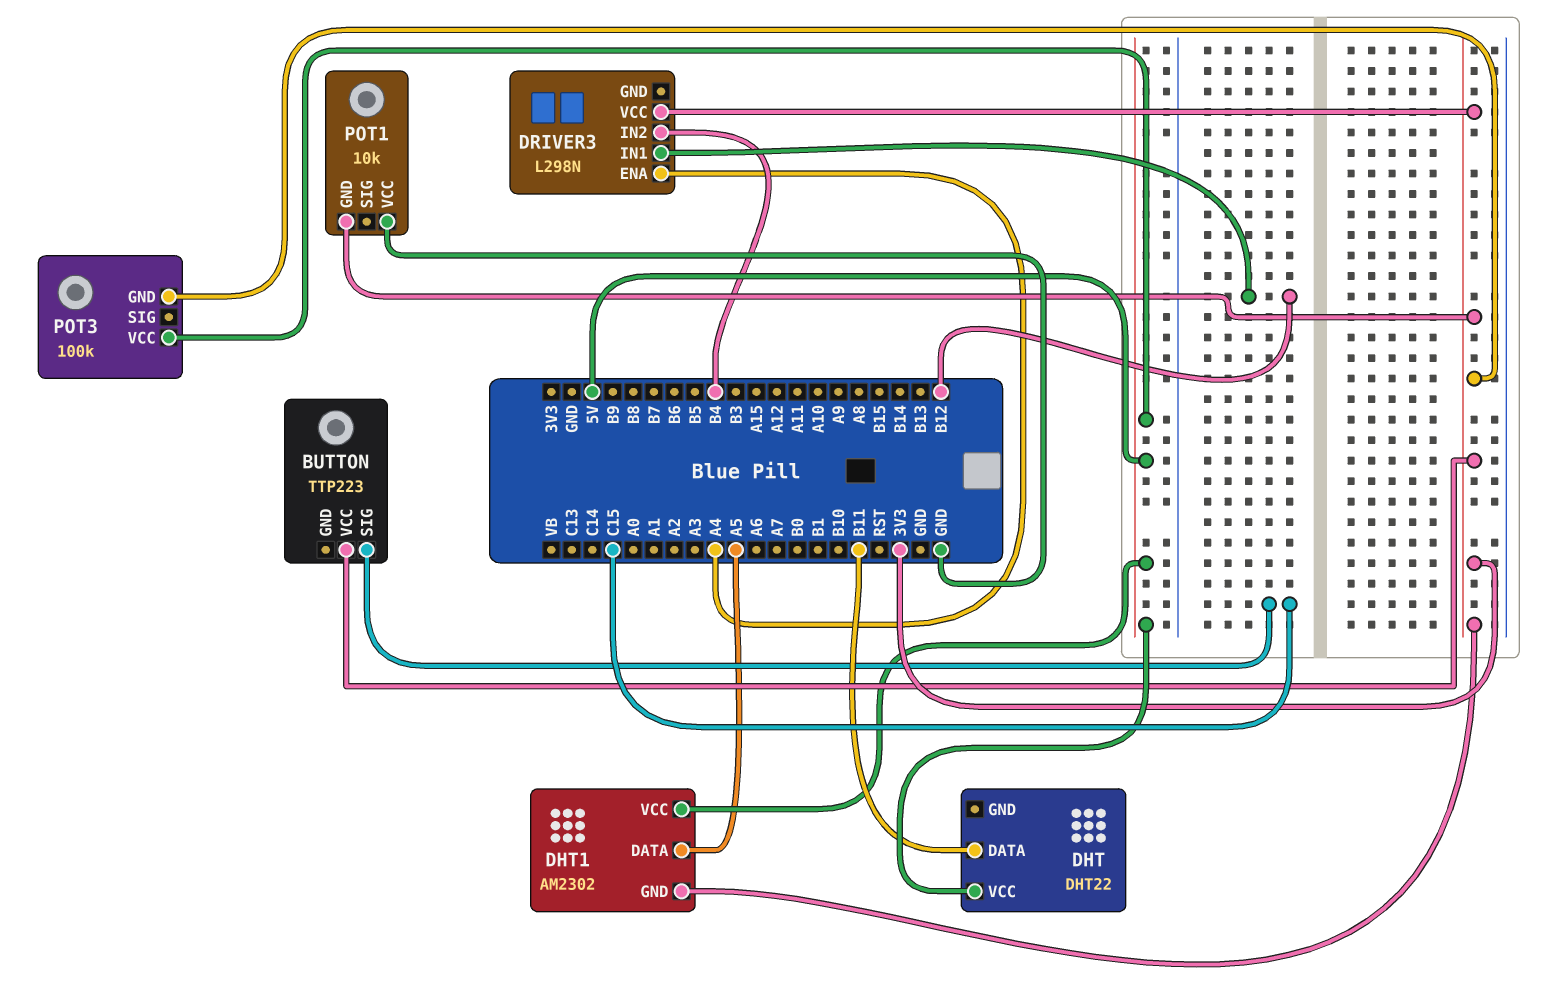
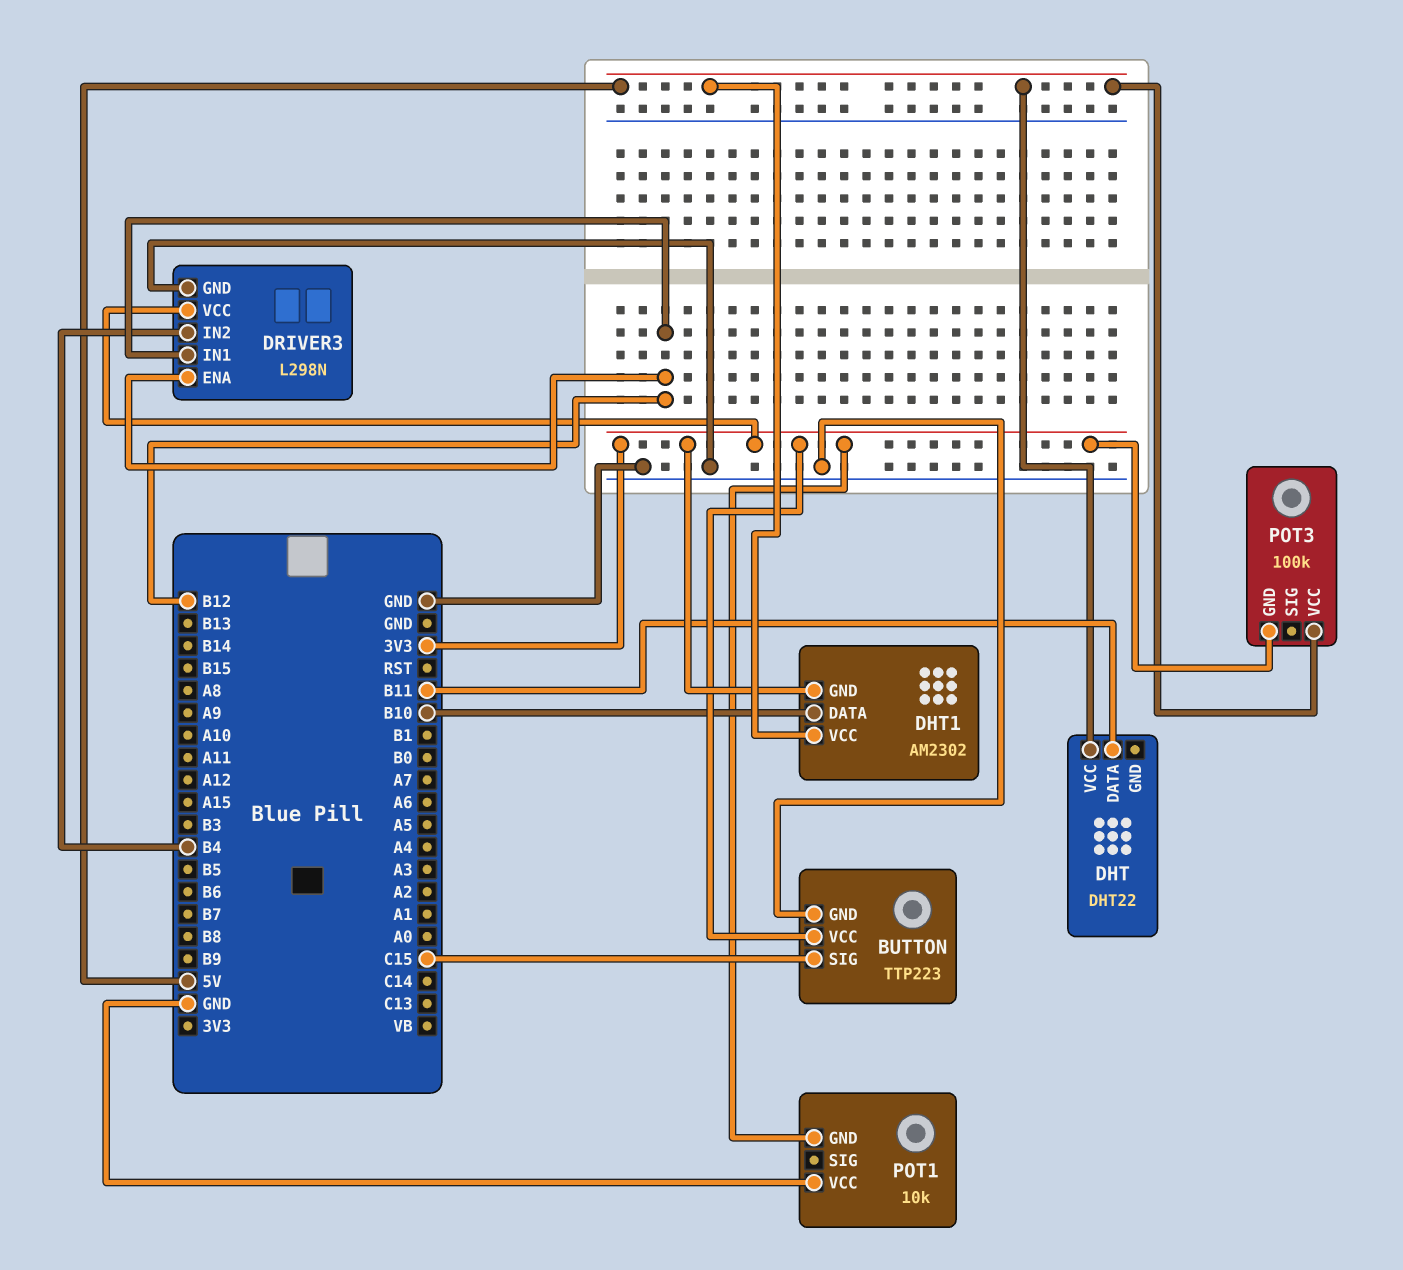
BUTTON pin GND: none -> GND
DHT1 pin DATA: A5 -> B10
DRIVER3 pin ENA: A4 -> B12
DRIVER3 pin GND: none -> GND

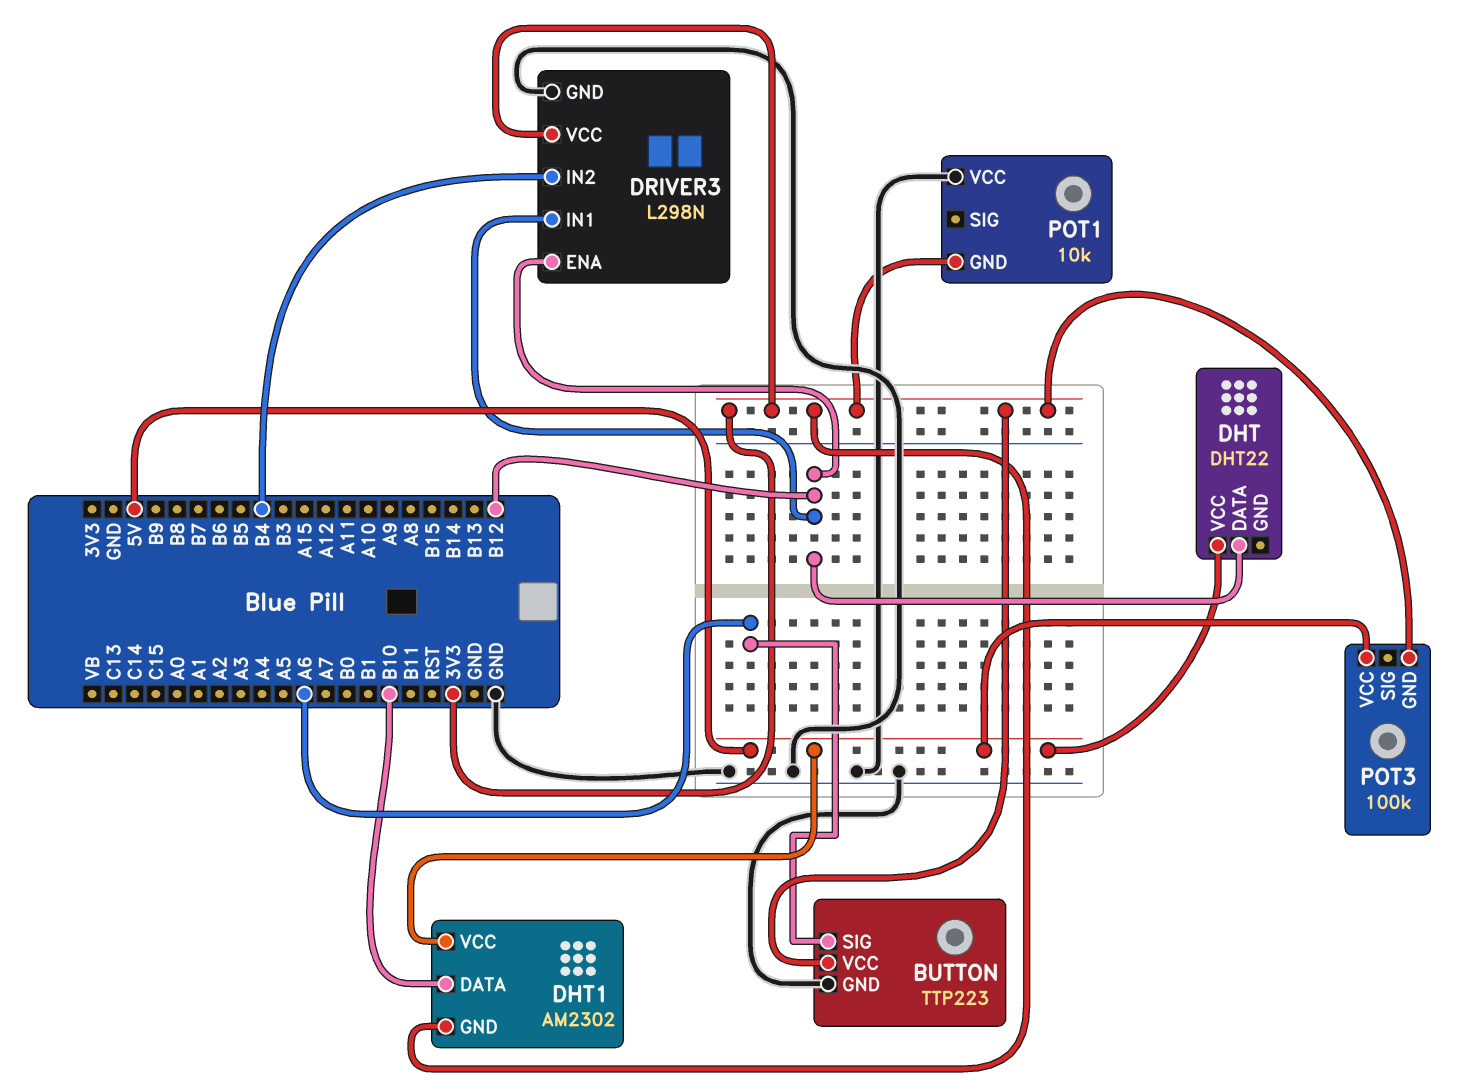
BUTTON pin SIG: C15 -> A6
DHT pin DATA: B11 -> B12

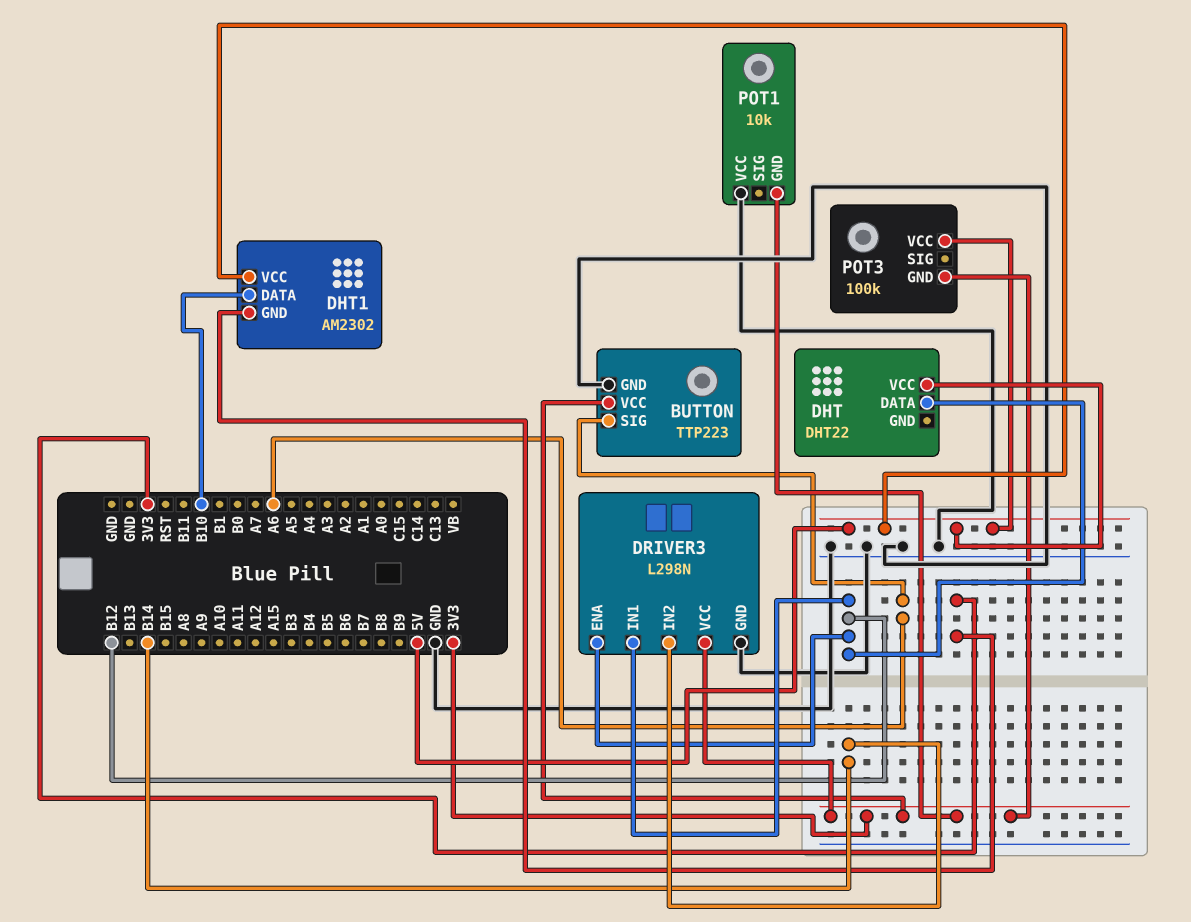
DRIVER3 pin IN2: B4 -> B14

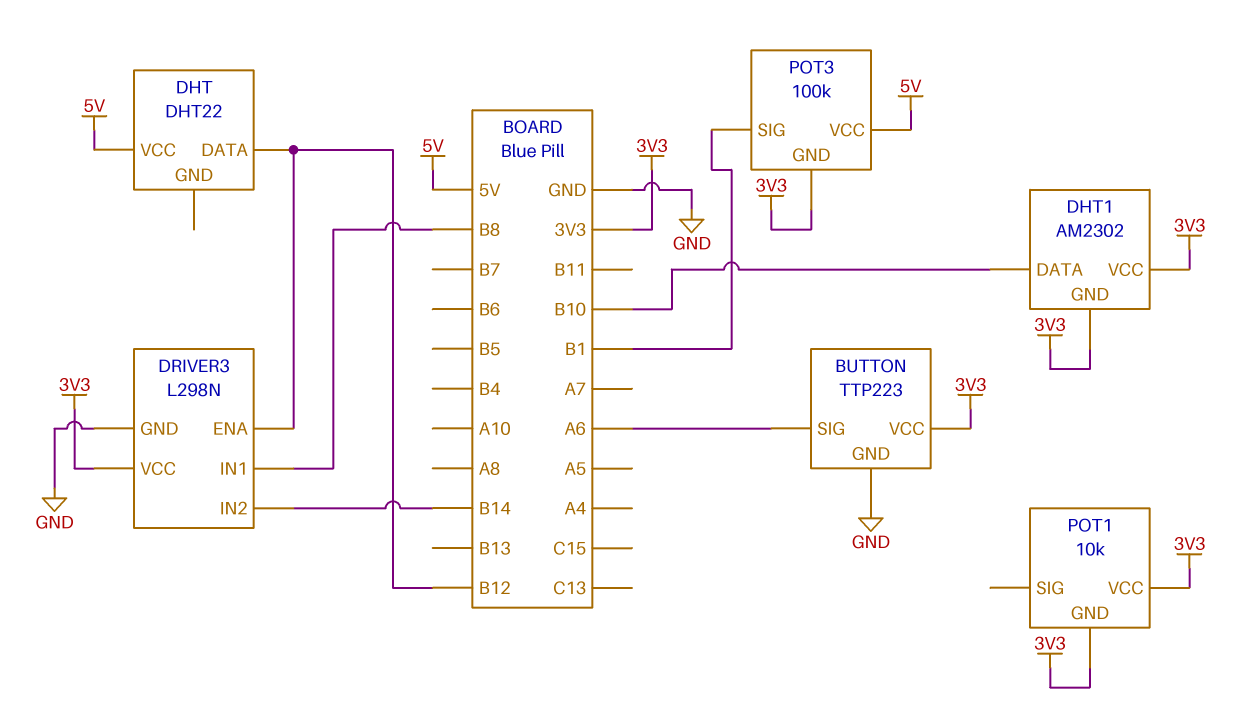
DHT1 pin VCC: 5V -> 3V3
DRIVER3 pin IN1: B12 -> B8
POT1 pin VCC: GND -> 3V3
POT3 pin SIG: none -> B1

